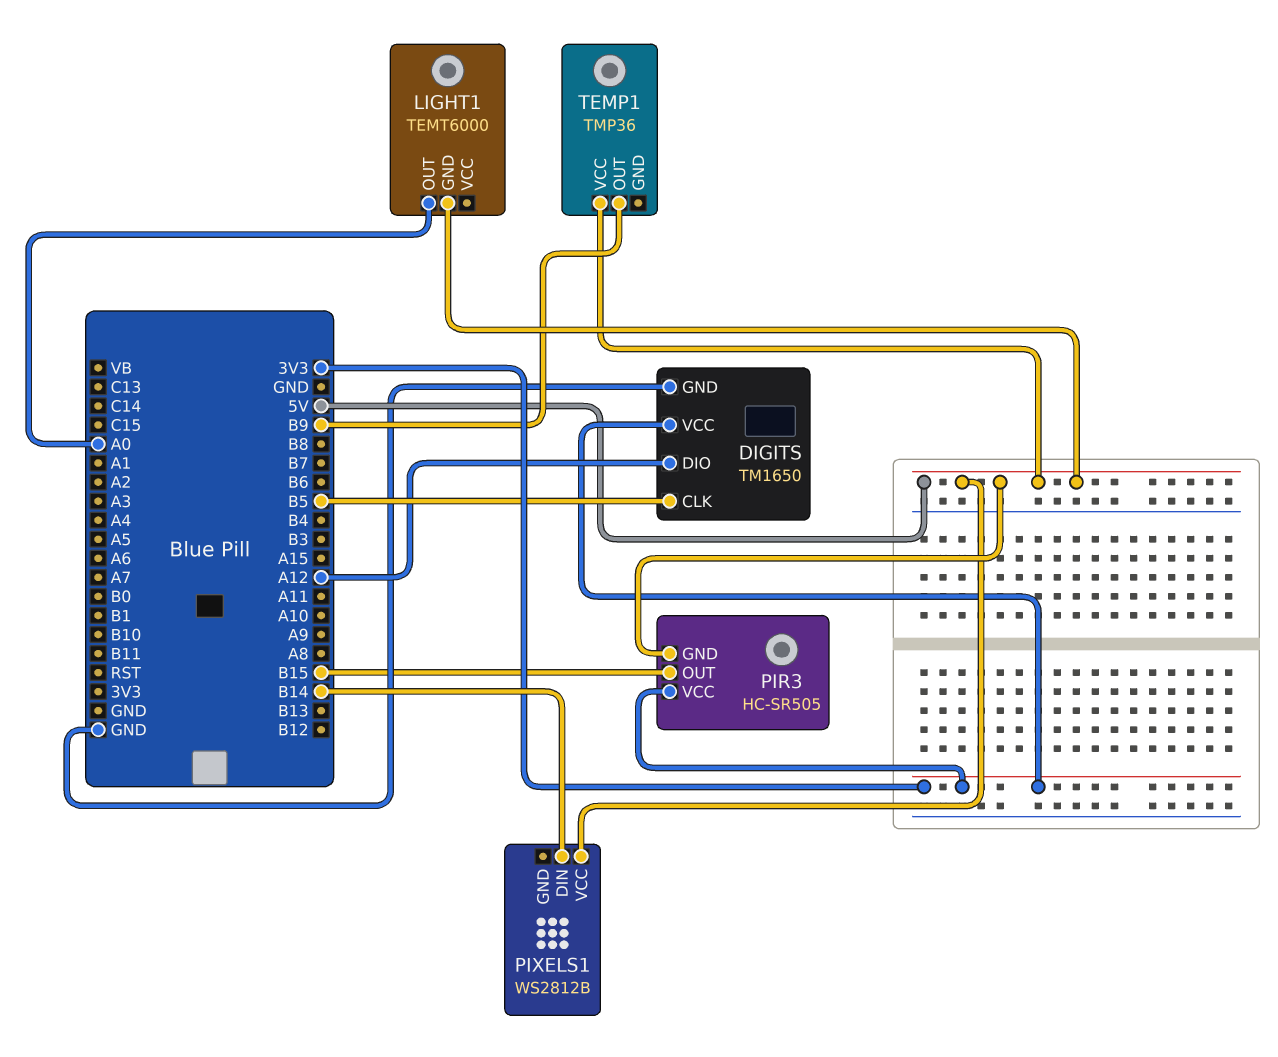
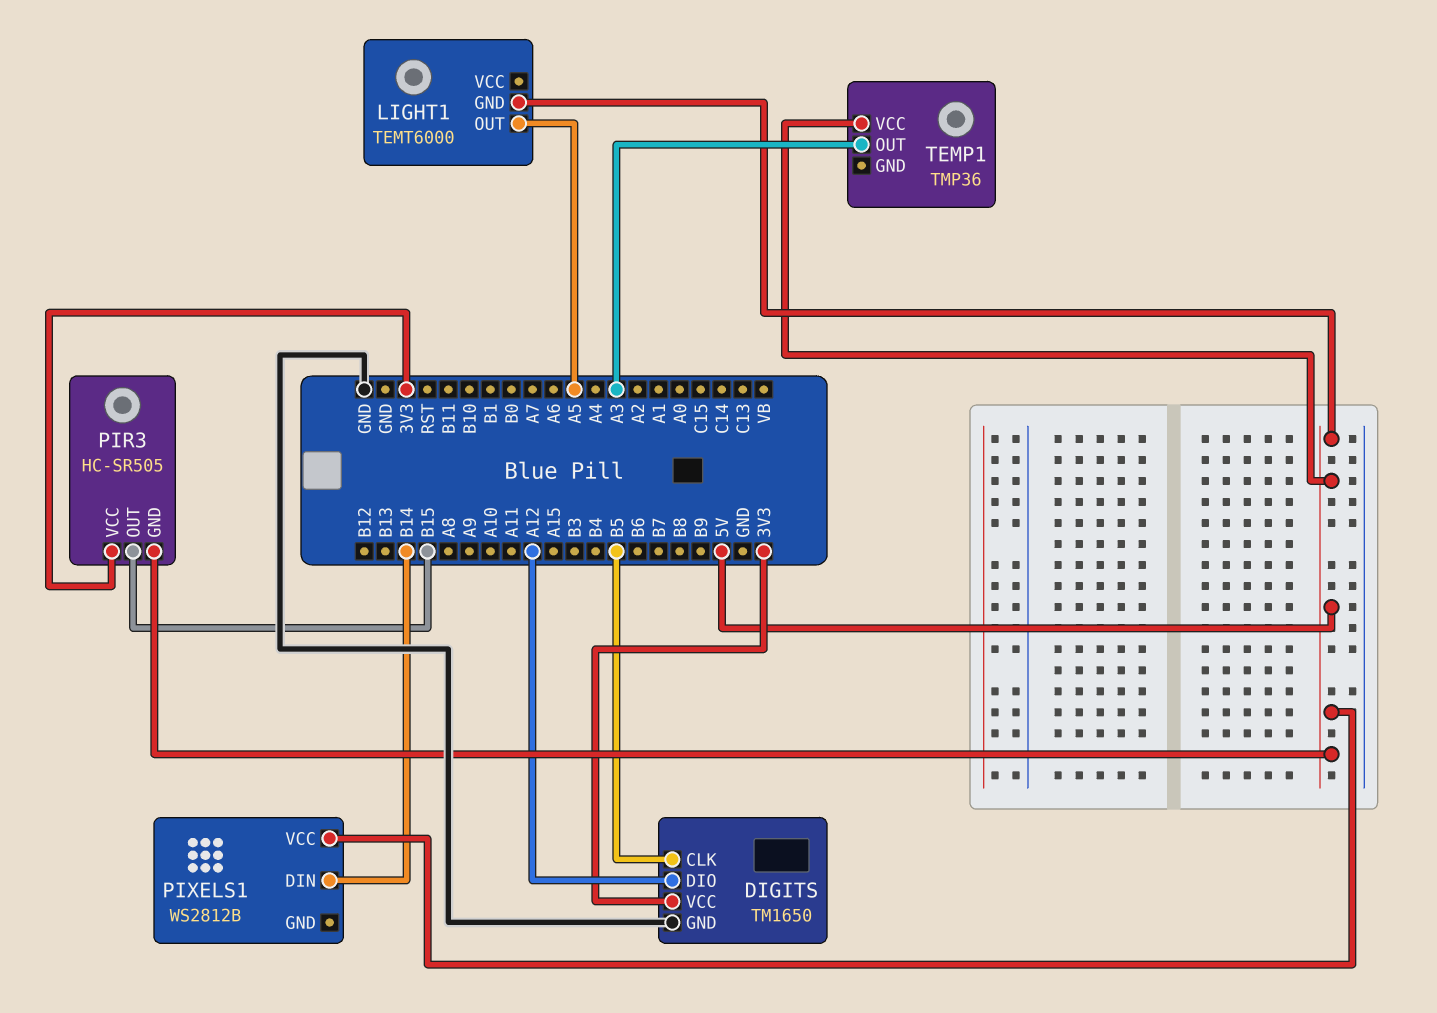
LIGHT1 pin OUT: A0 -> A5
TEMP1 pin OUT: B9 -> A3

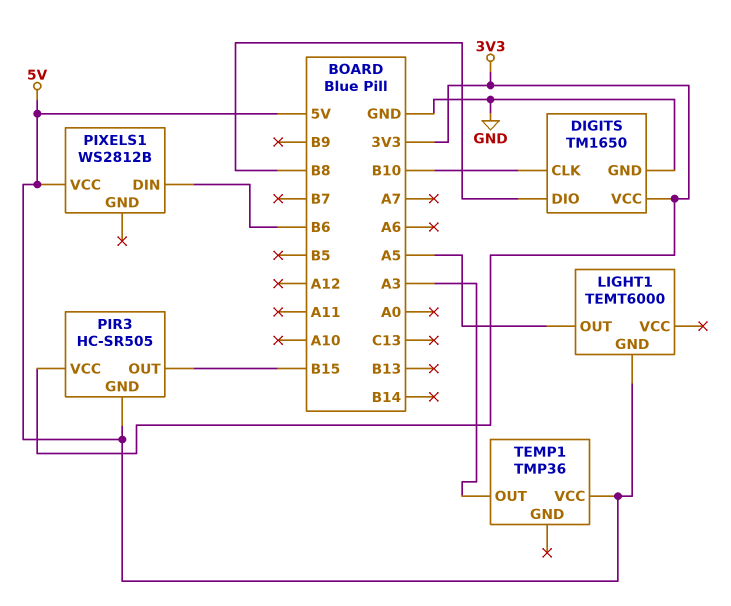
DIGITS pin CLK: B5 -> B10
DIGITS pin DIO: A12 -> B8
PIXELS1 pin DIN: B14 -> B6

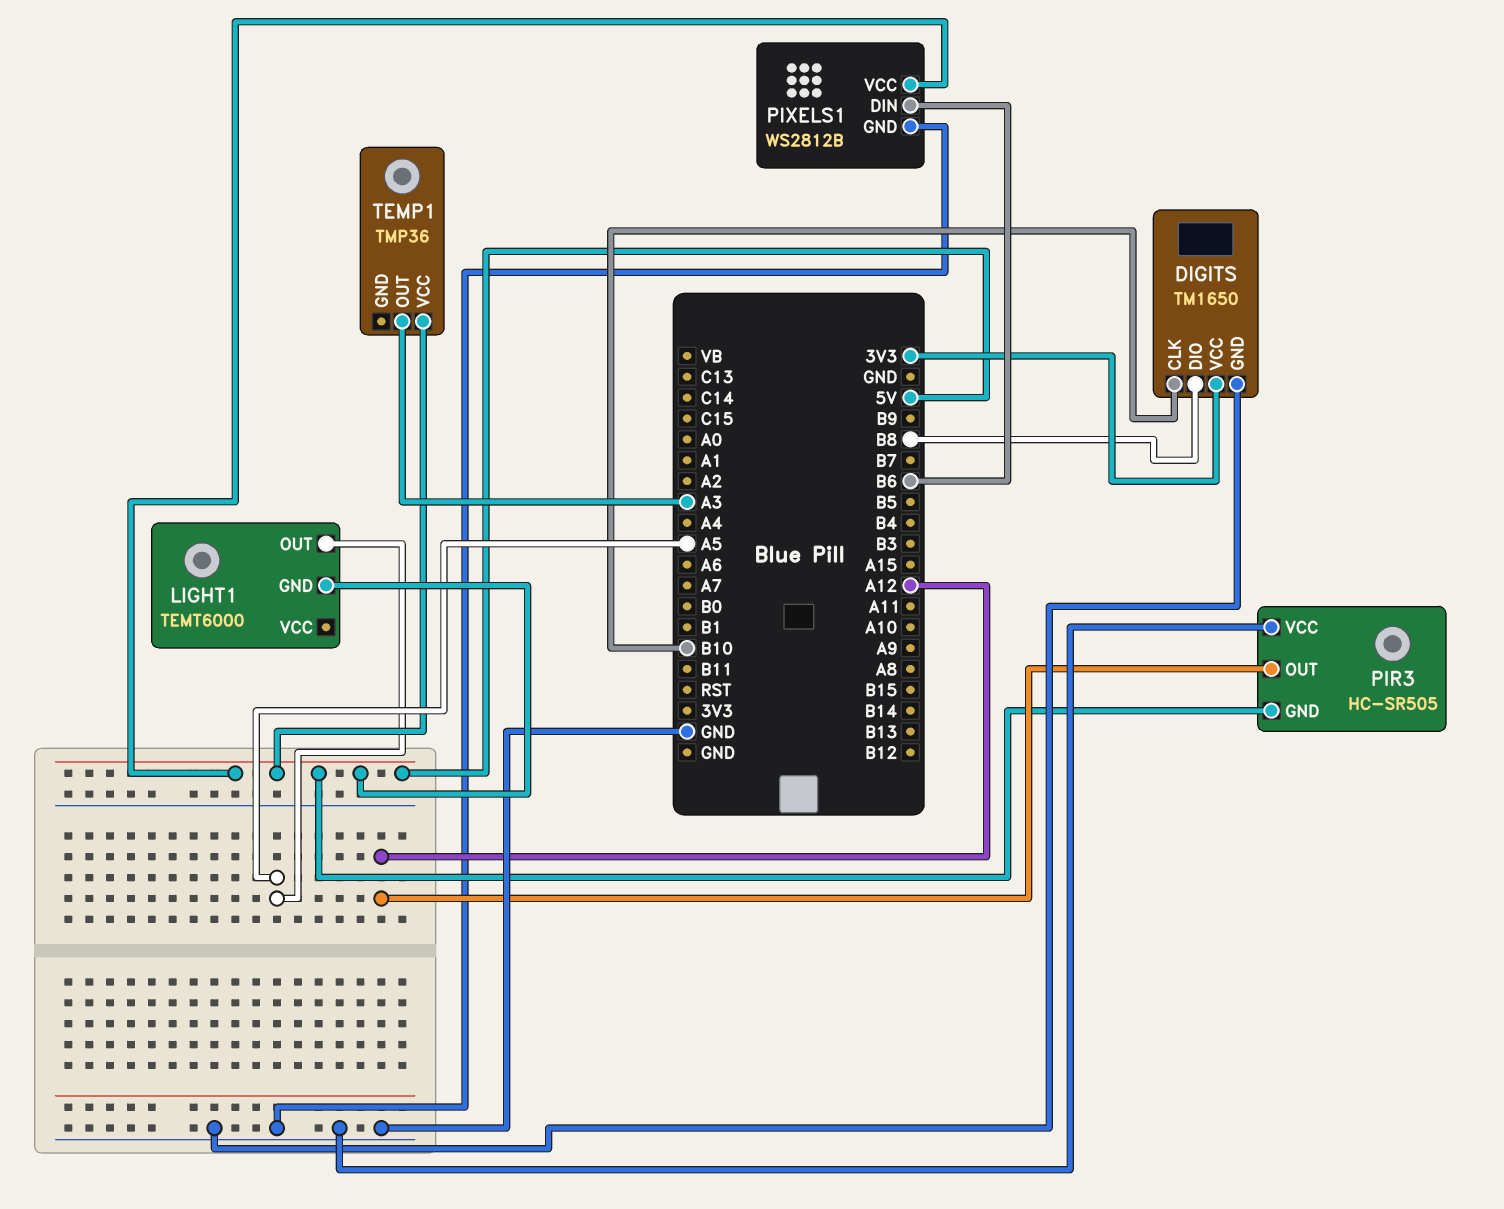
PIR3 pin OUT: B15 -> A12
PIR3 pin VCC: 3V3 -> GND
PIXELS1 pin GND: none -> GND

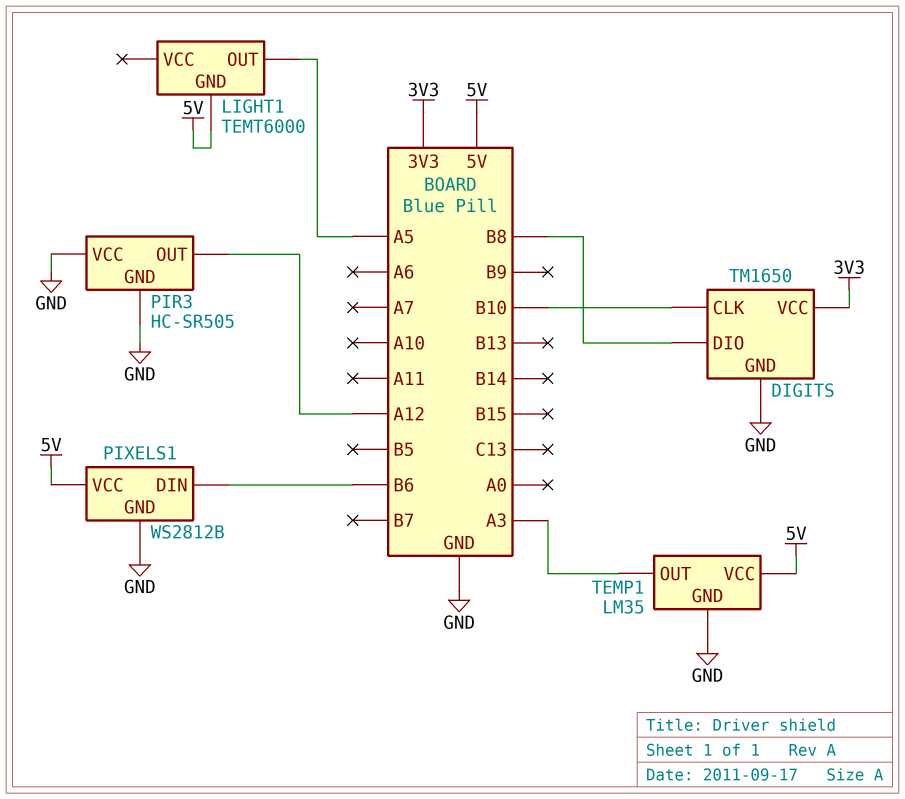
PIR3 pin GND: 5V -> GND
TEMP1: TMP36 -> LM35
TEMP1 pin GND: none -> GND

